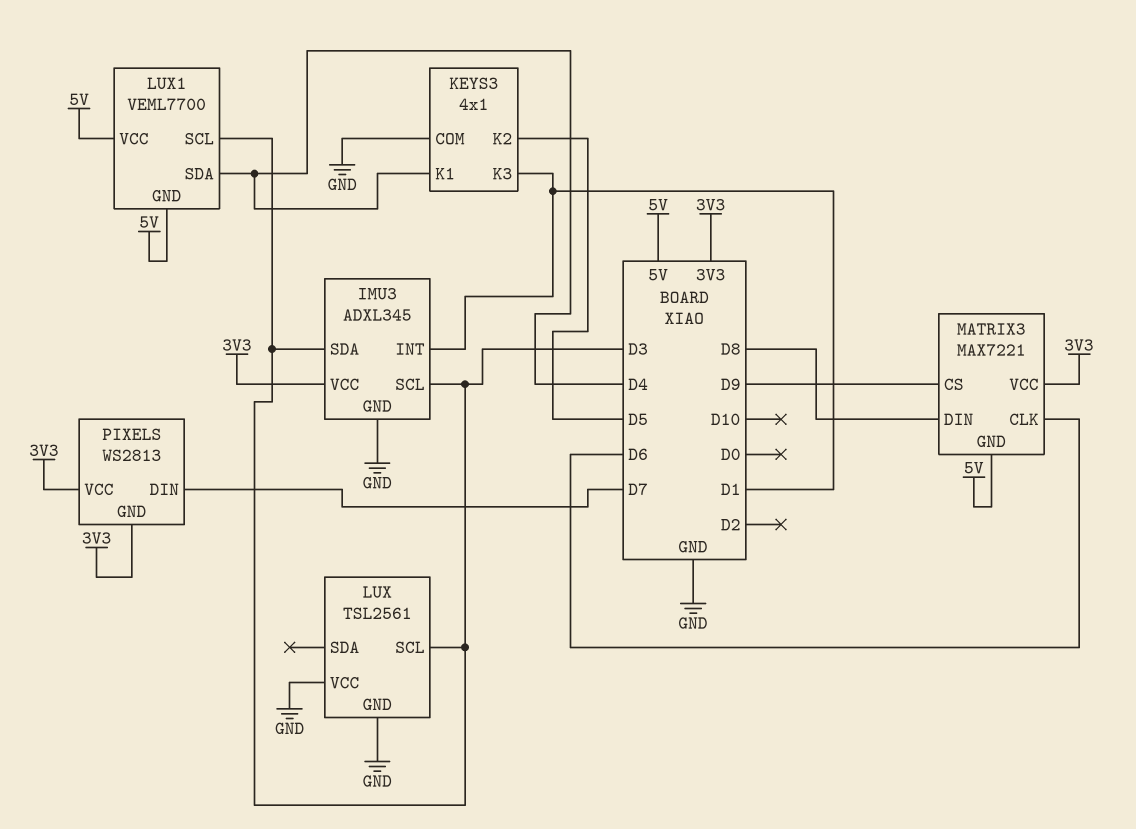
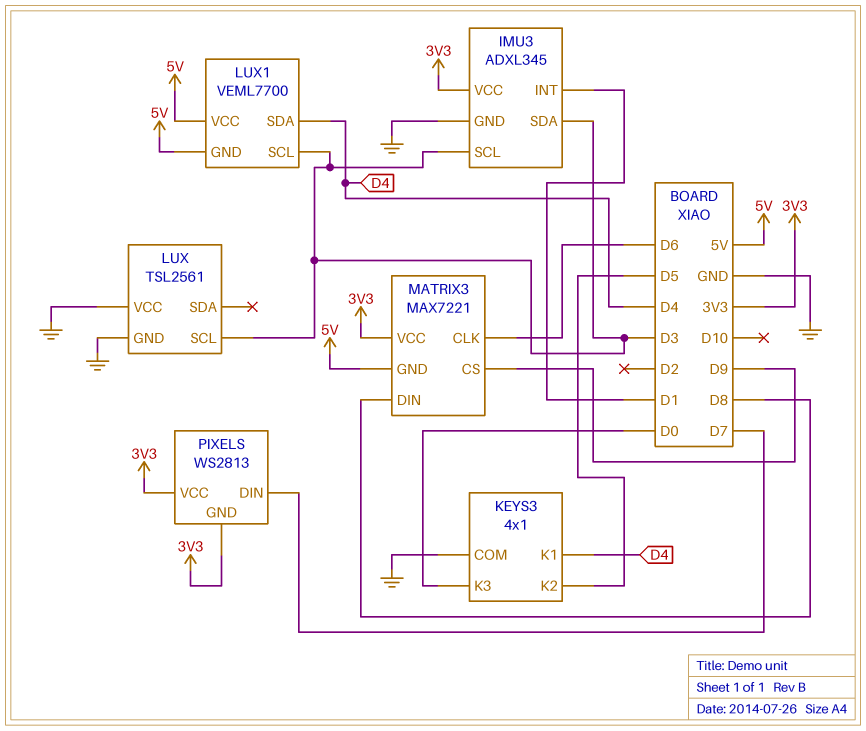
KEYS3 pin K3: D1 -> D0

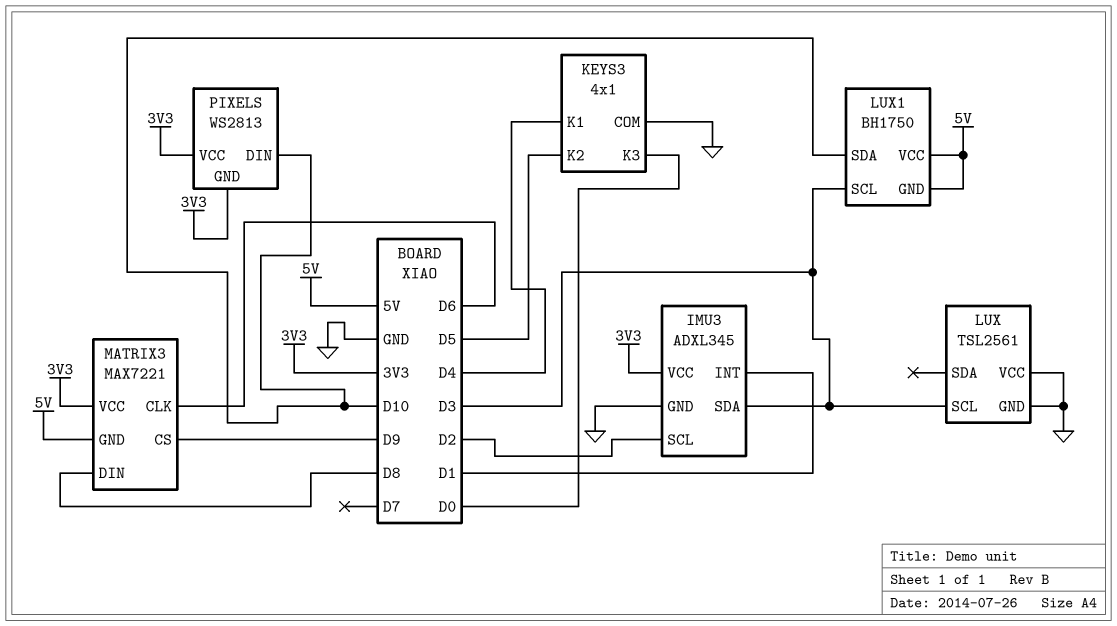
IMU3 pin SCL: D3 -> D2
LUX1: VEML7700 -> BH1750
LUX1 pin SDA: D4 -> D10
PIXELS pin DIN: D7 -> D10

